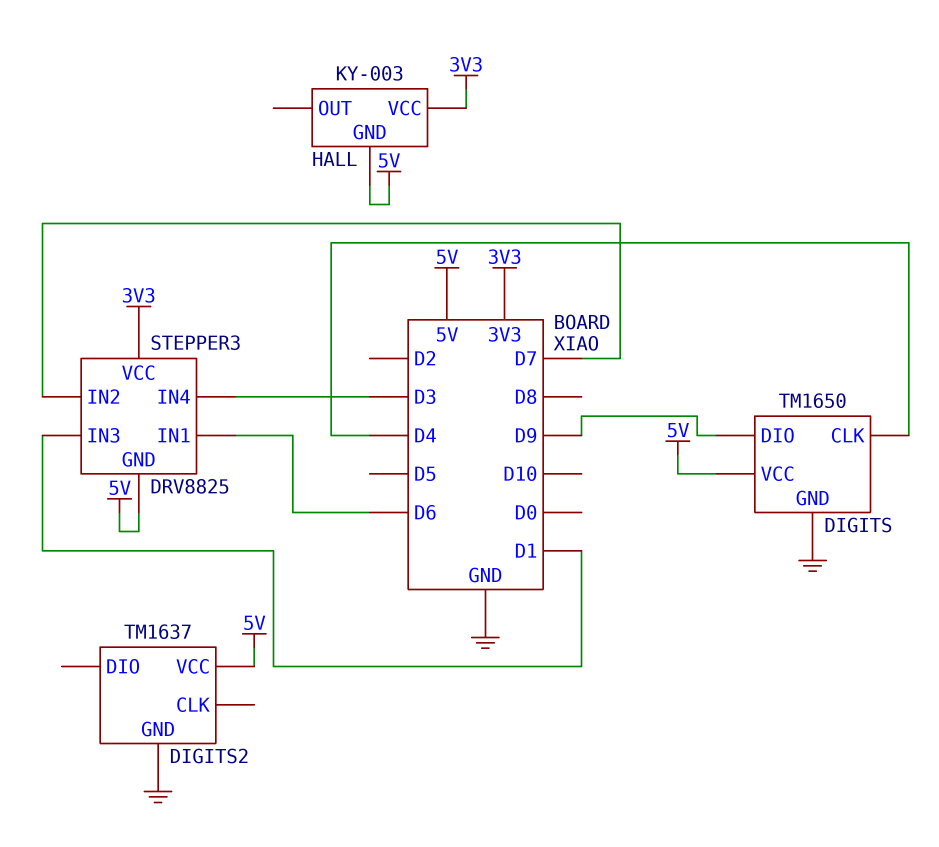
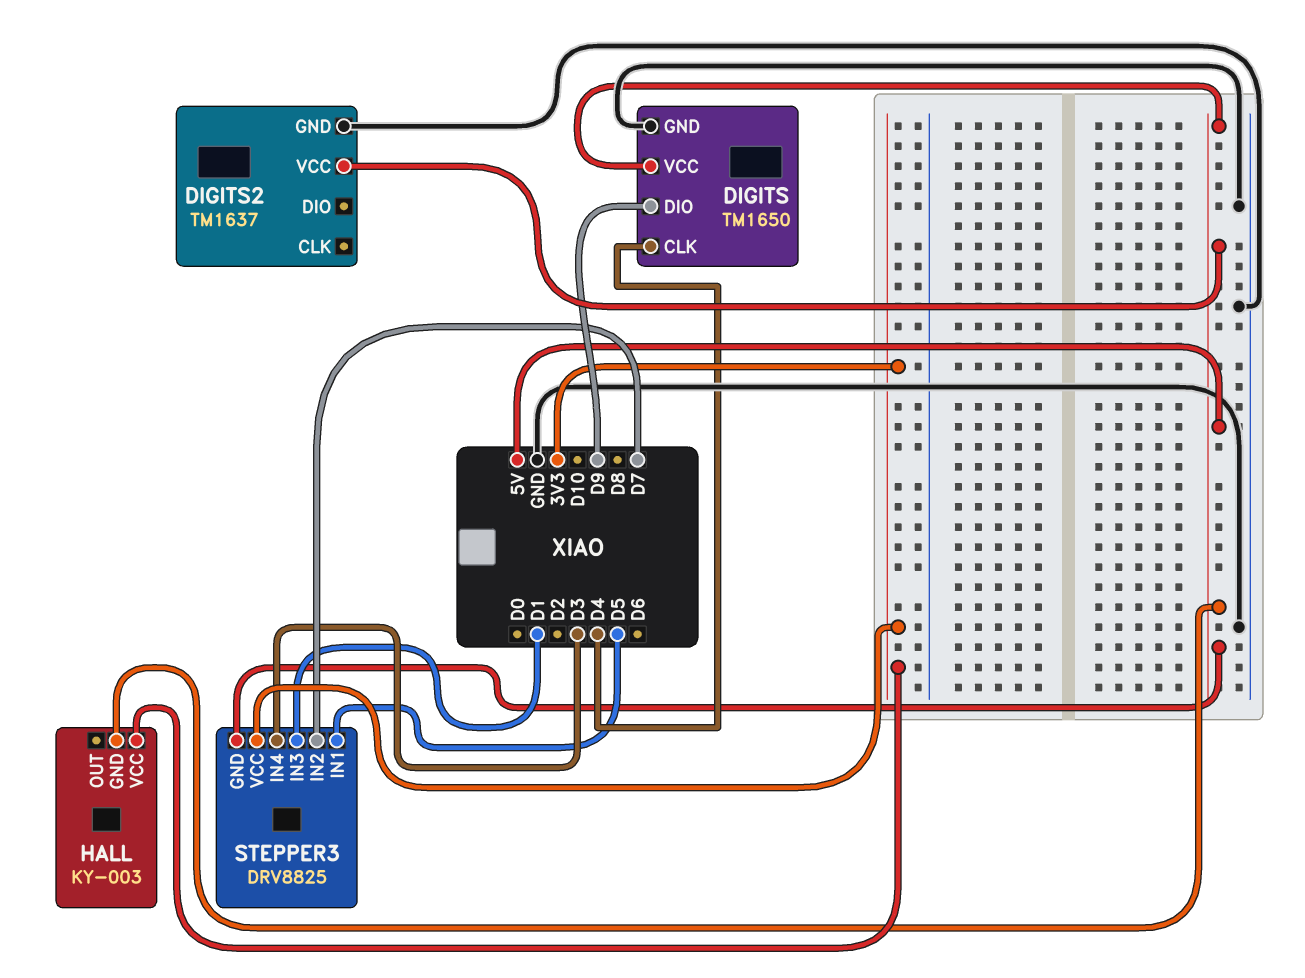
STEPPER3 pin IN1: D6 -> D5

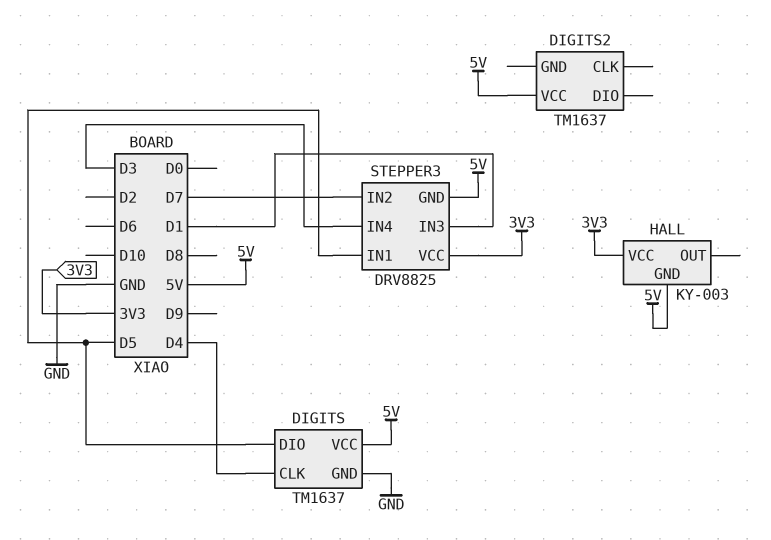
DIGITS: TM1650 -> TM1637
DIGITS pin DIO: D9 -> D5
DIGITS2 pin GND: GND -> none

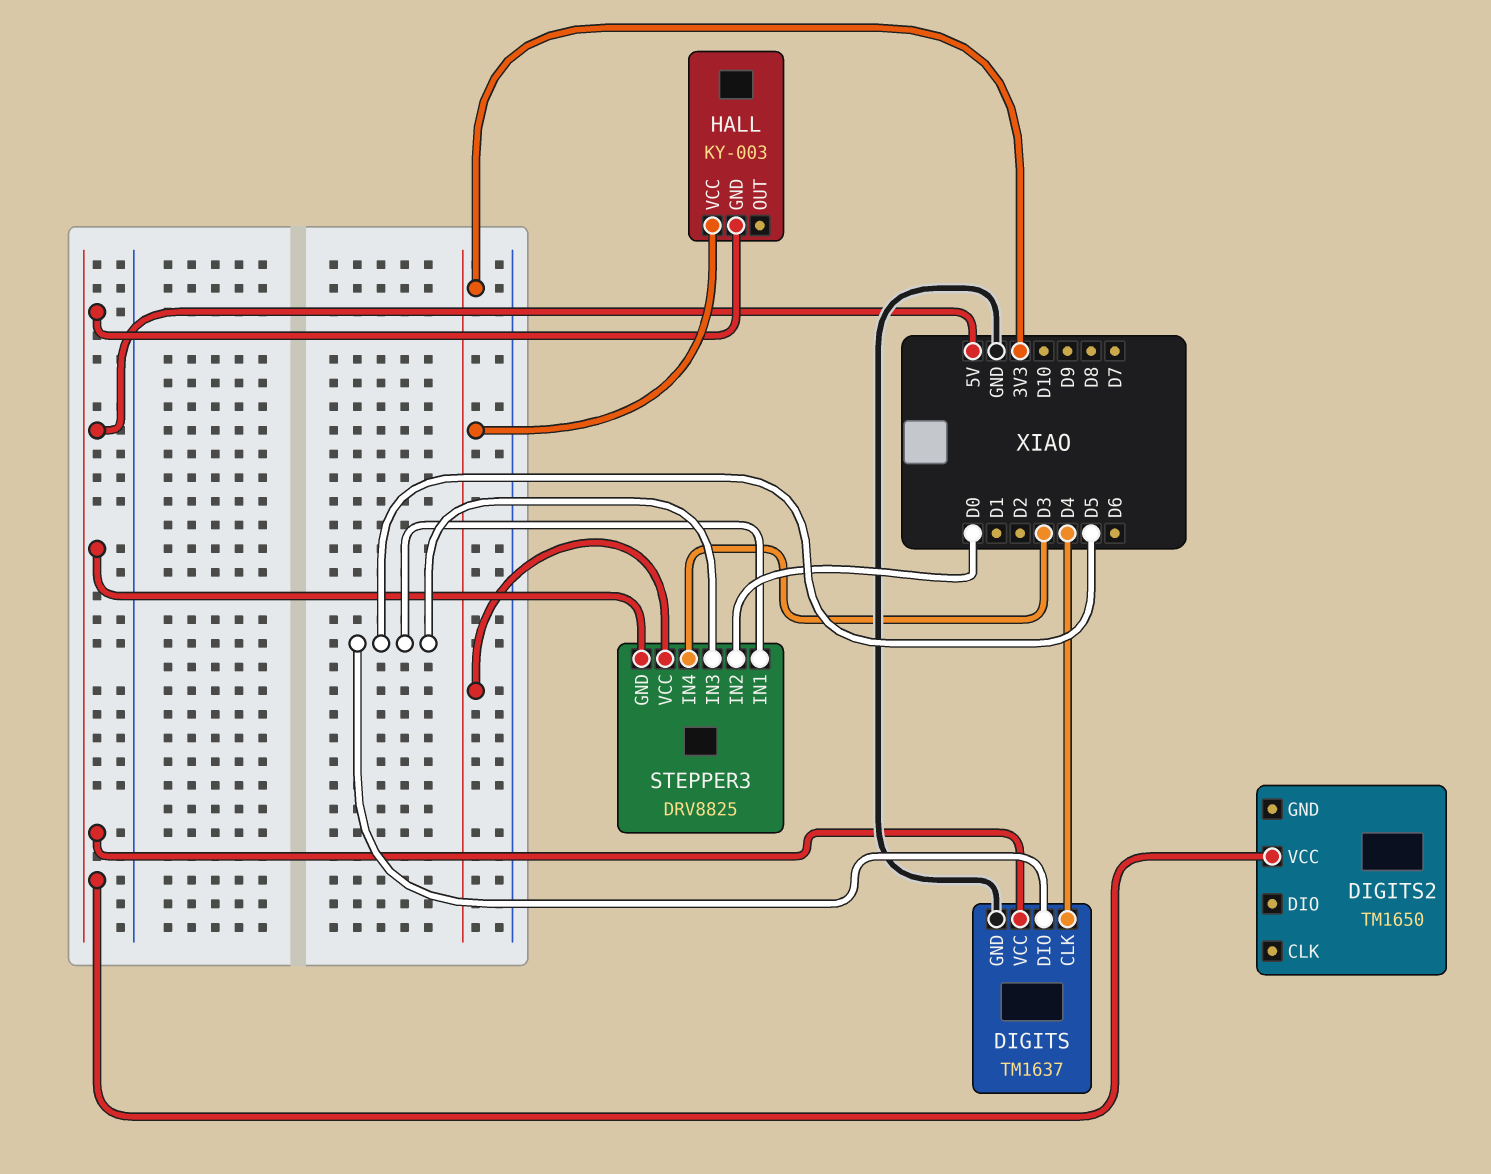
DIGITS2: TM1637 -> TM1650
STEPPER3 pin IN2: D7 -> D0
STEPPER3 pin IN3: D1 -> D5

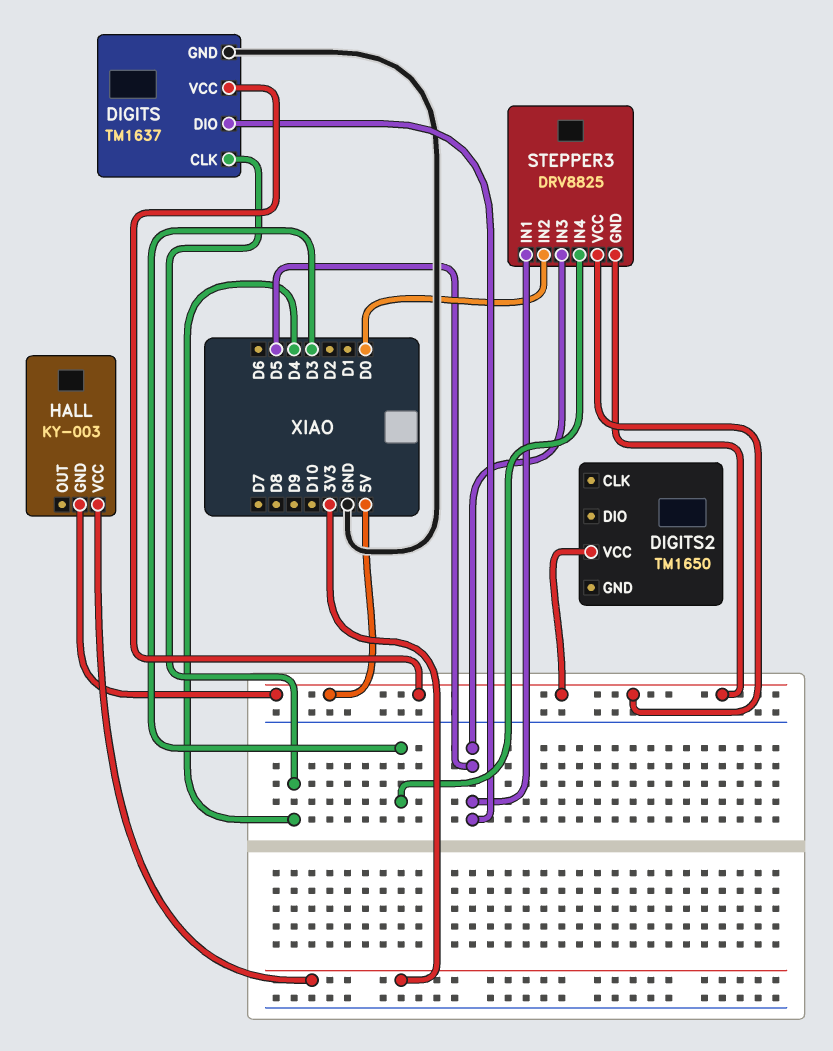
STEPPER3 pin VCC: 3V3 -> 5V

